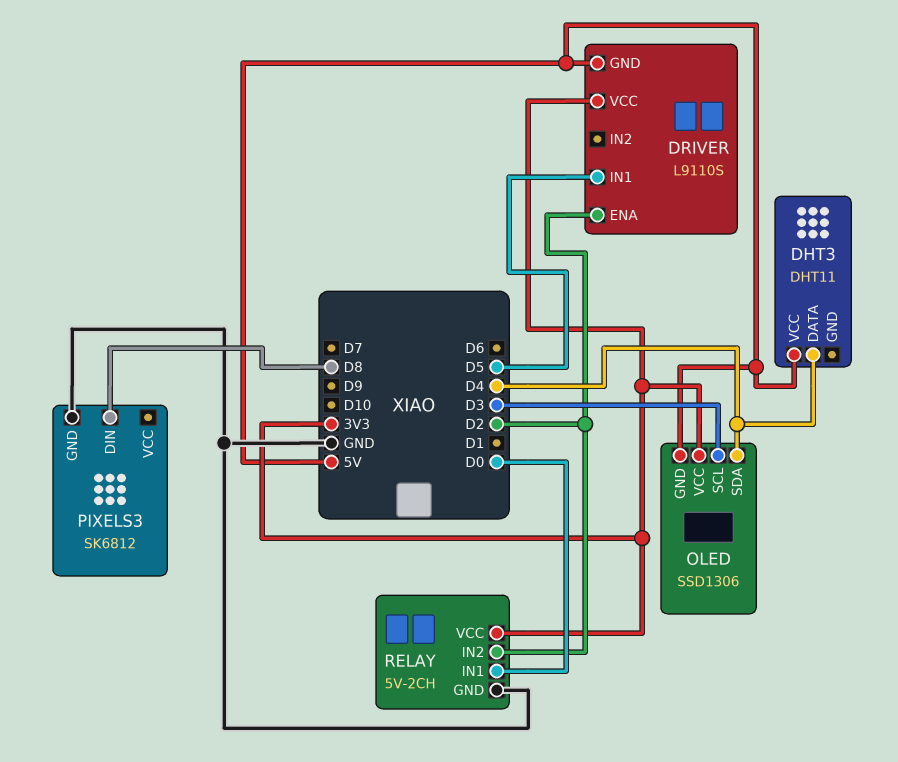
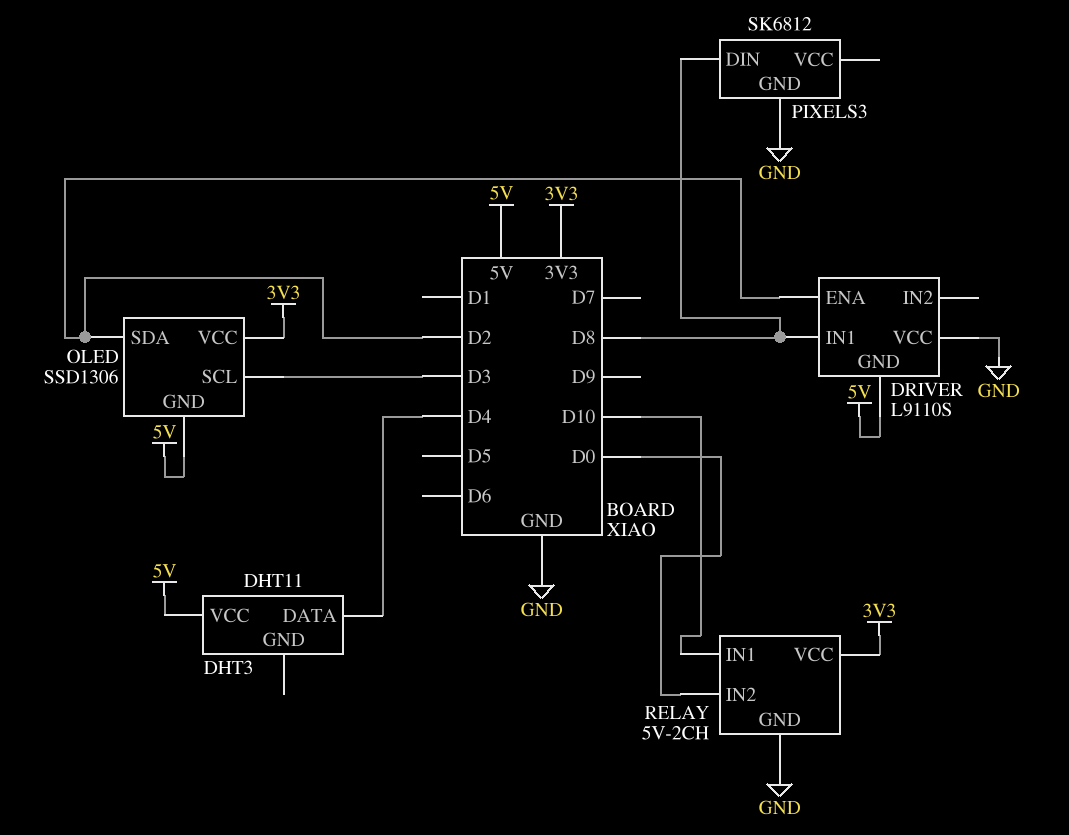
DRIVER pin IN1: D5 -> D8
DRIVER pin VCC: 3V3 -> GND
OLED pin SDA: D4 -> D2
RELAY pin IN1: D0 -> D10
RELAY pin IN2: D2 -> D0

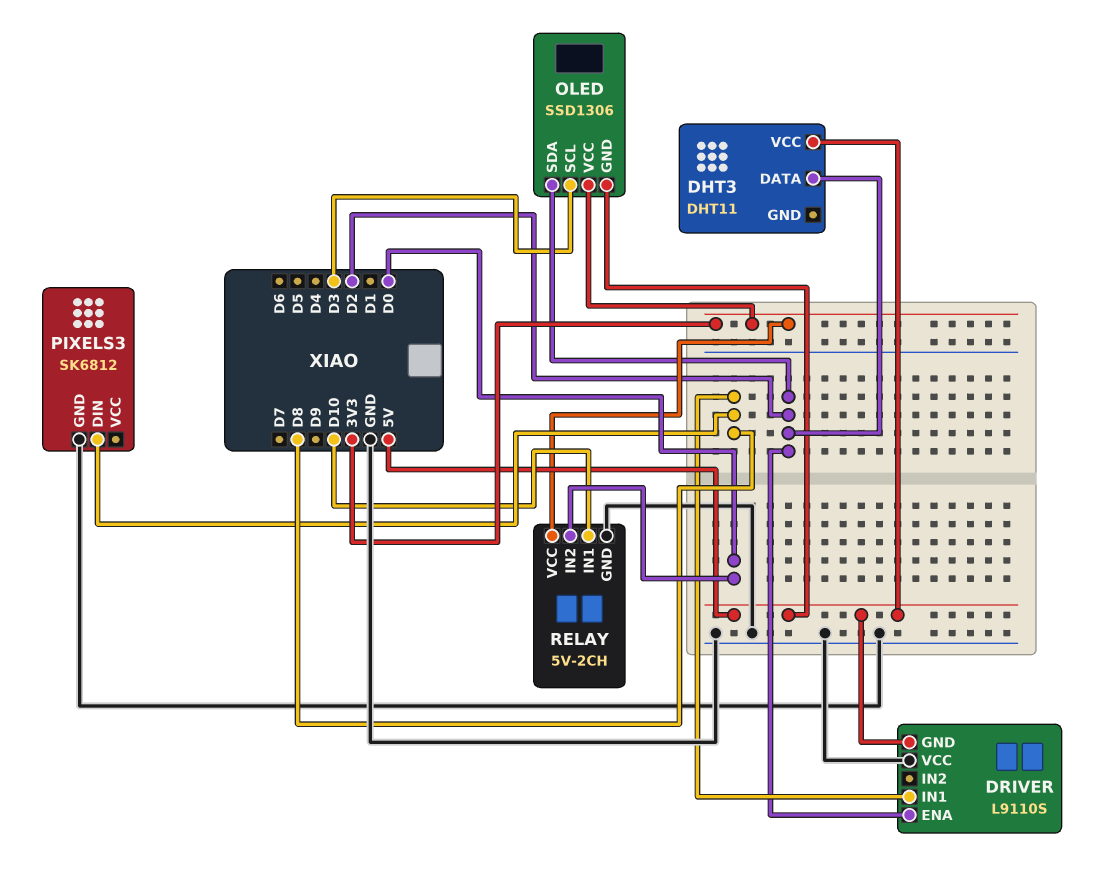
DHT3 pin DATA: D4 -> D2

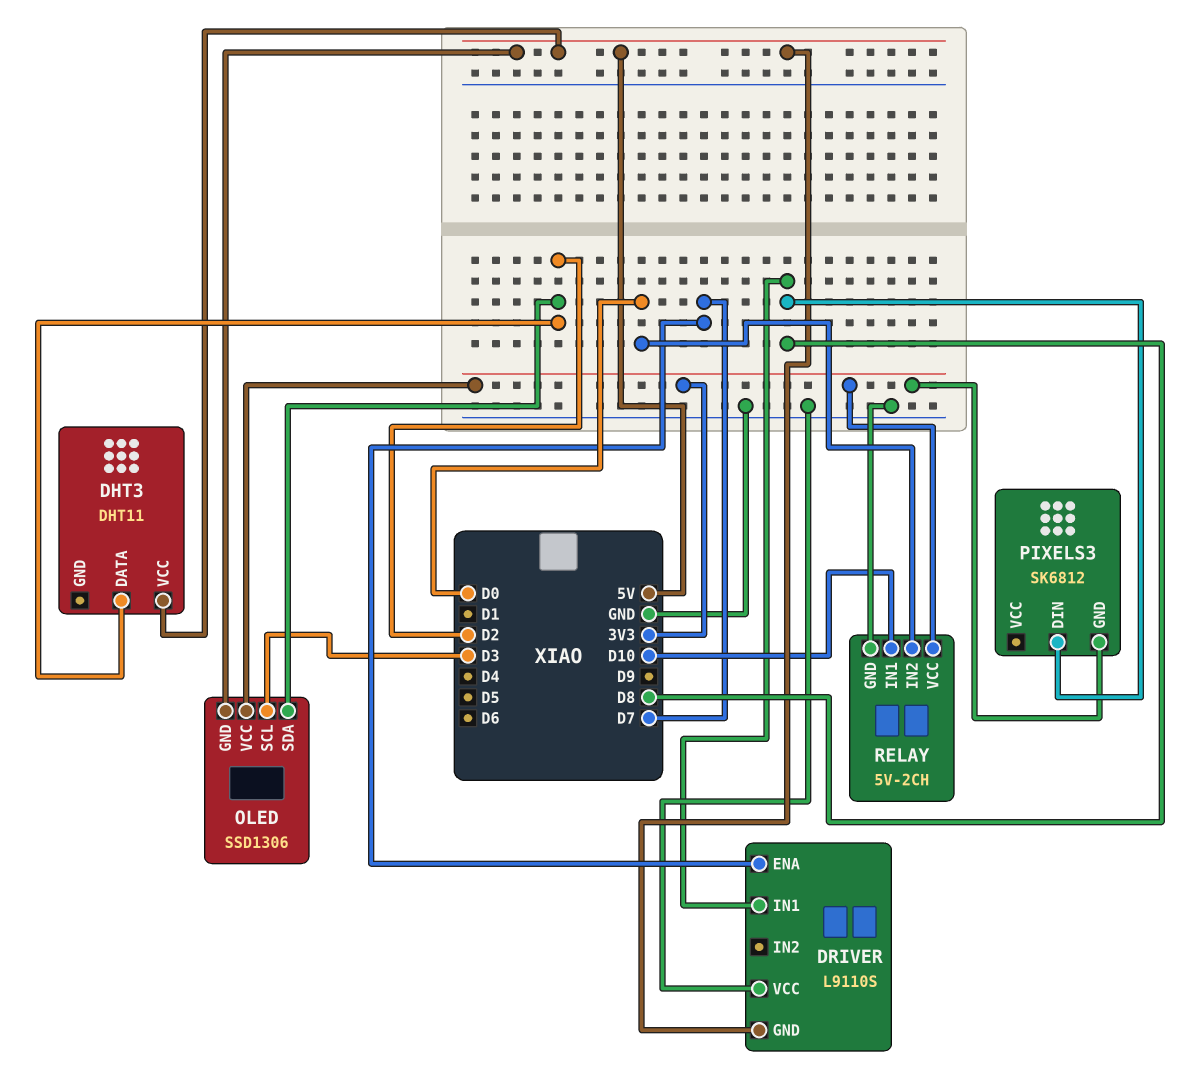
DRIVER pin ENA: D2 -> D7
PIXELS3 pin GND: GND -> 3V3

